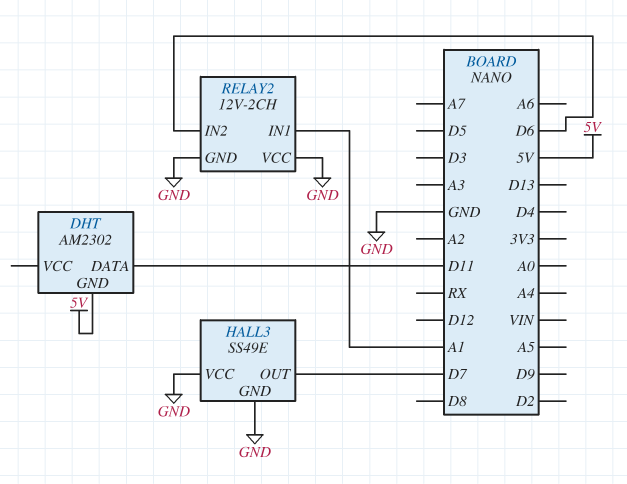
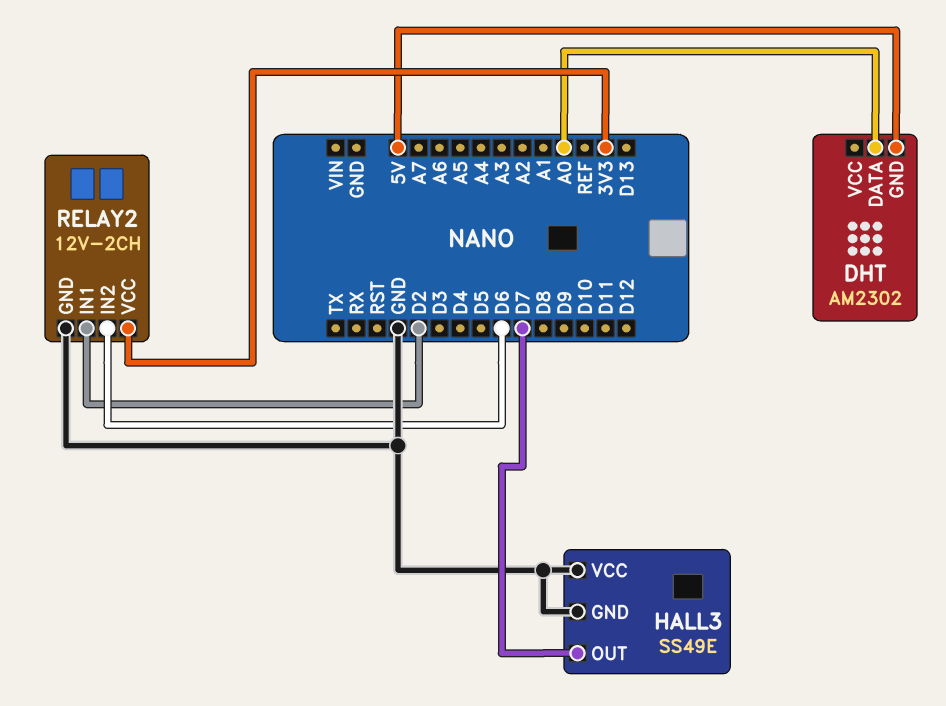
DHT pin DATA: D11 -> A0
RELAY2 pin IN1: A1 -> D2
RELAY2 pin VCC: GND -> 3V3

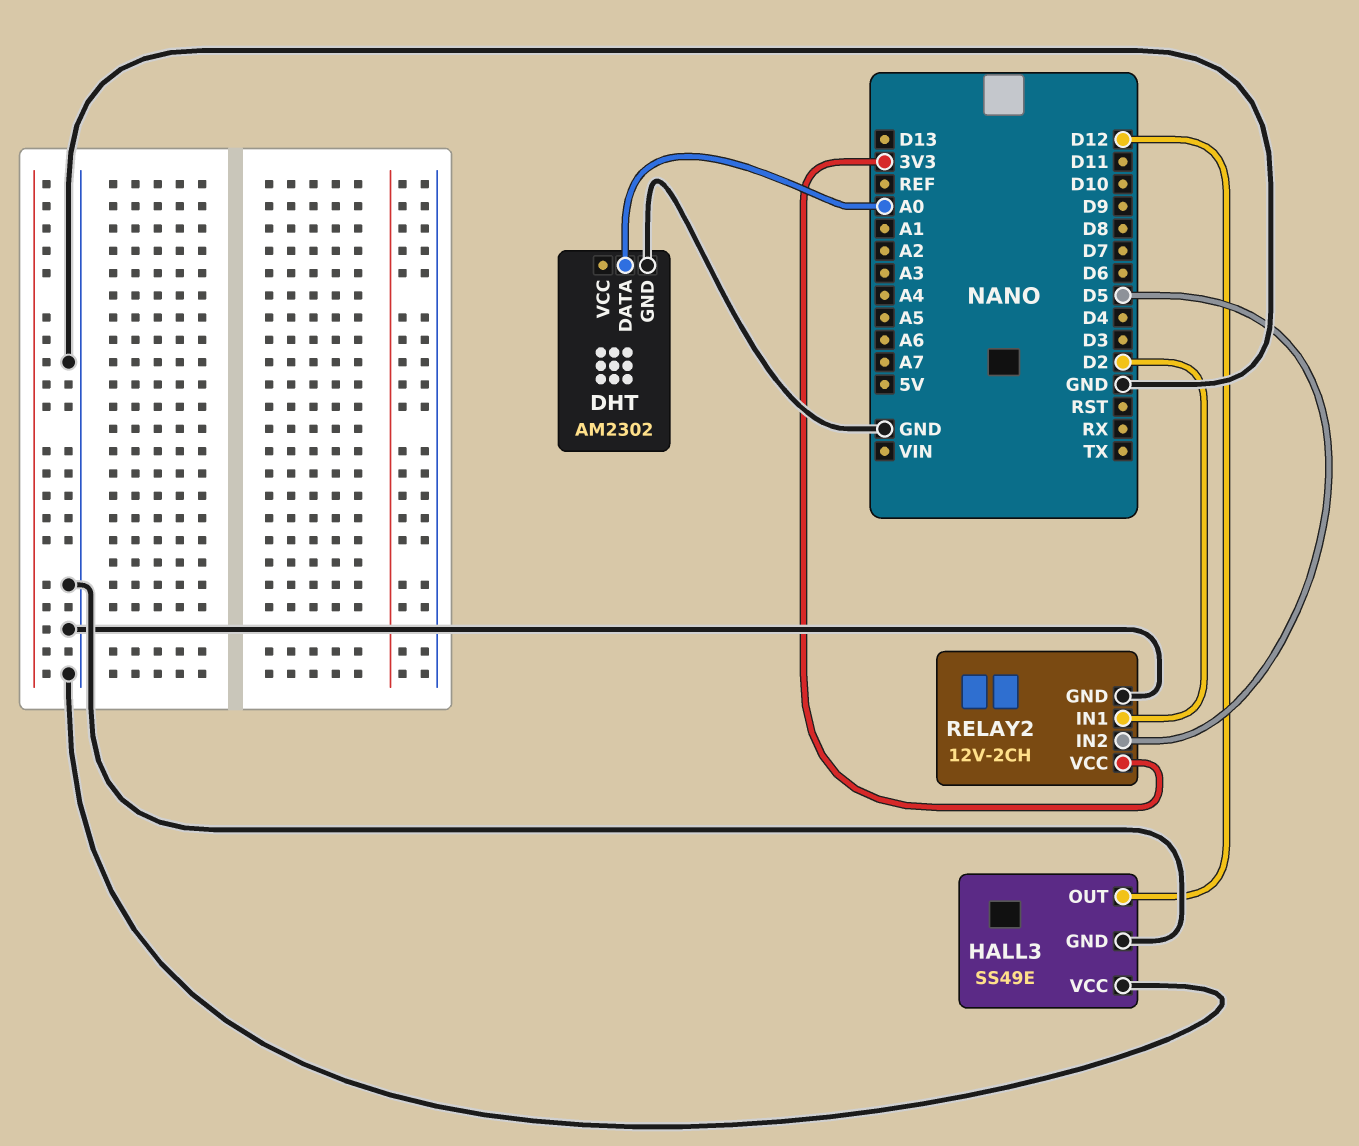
DHT pin GND: 5V -> GND
HALL3 pin OUT: D7 -> D12
RELAY2 pin IN2: D6 -> D5

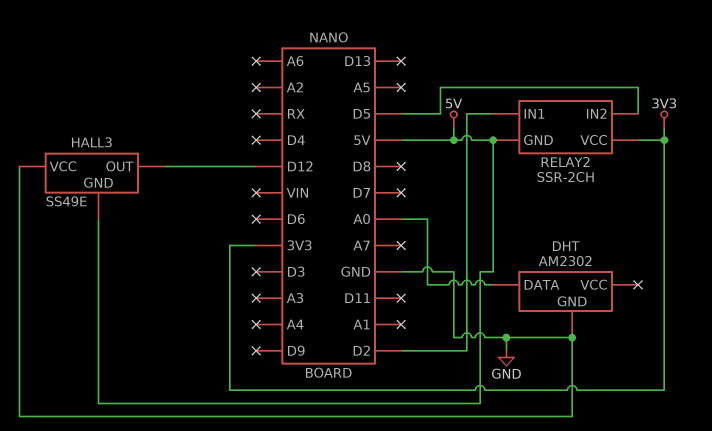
HALL3 pin GND: GND -> 5V
RELAY2: 12V-2CH -> SSR-2CH
RELAY2 pin GND: GND -> 5V

